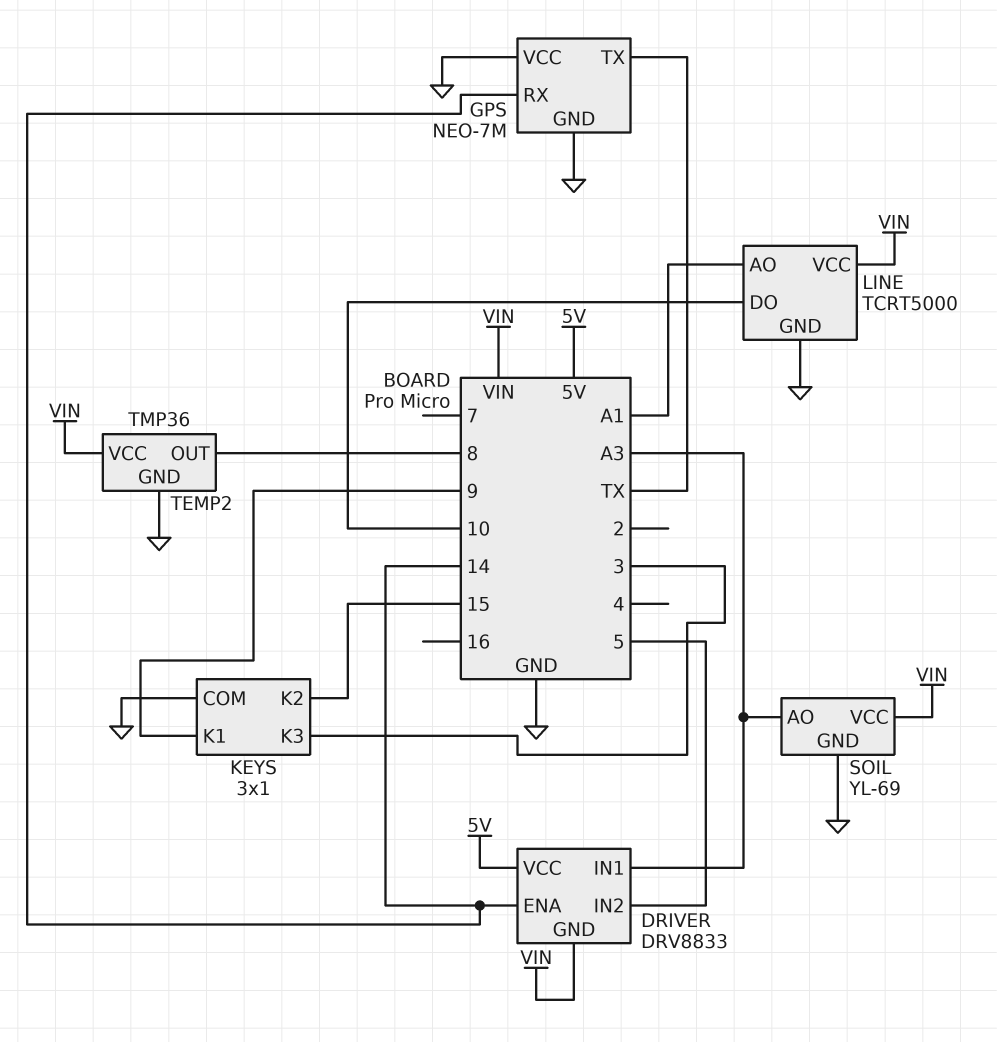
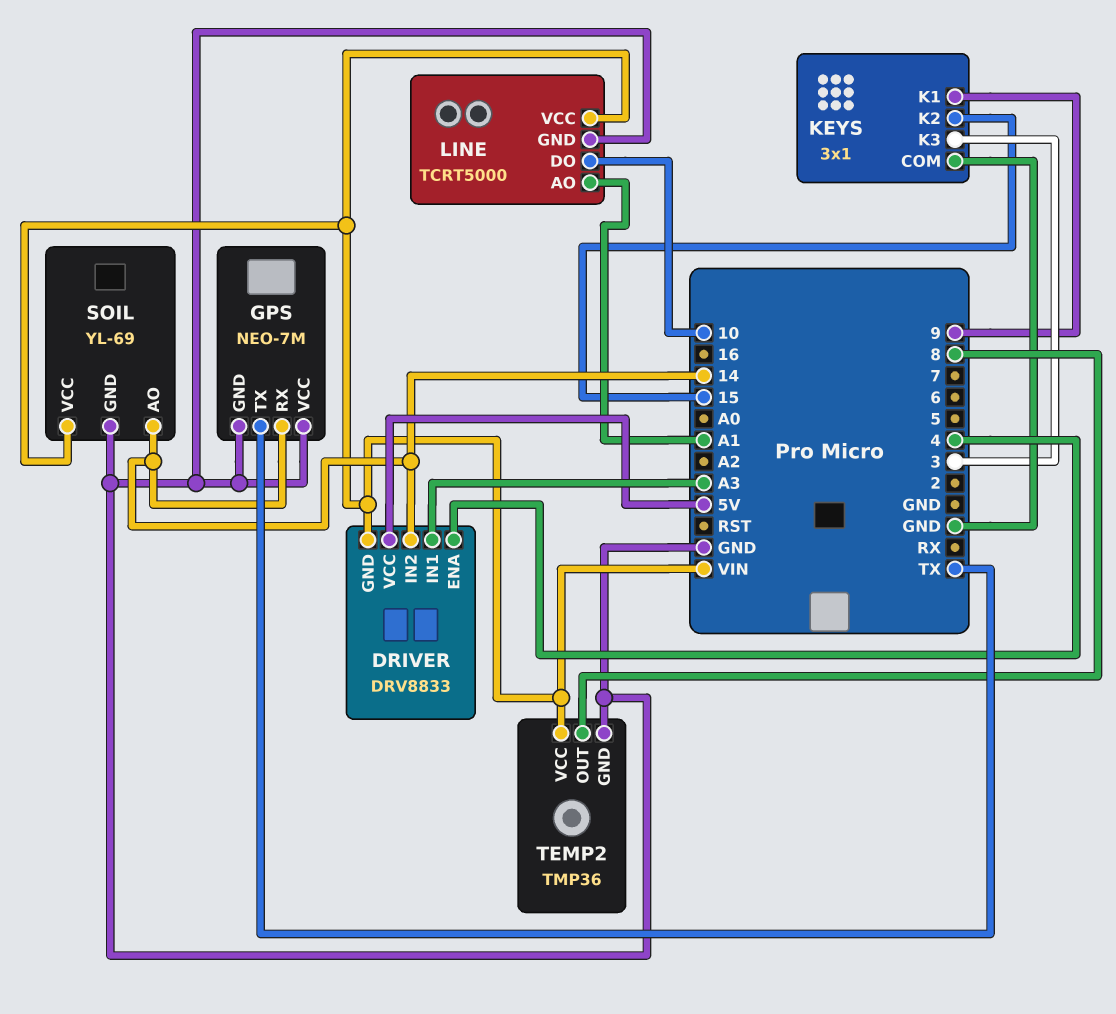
DRIVER pin ENA: 14 -> 4
DRIVER pin IN2: 5 -> 14
SOIL pin AO: A3 -> 14

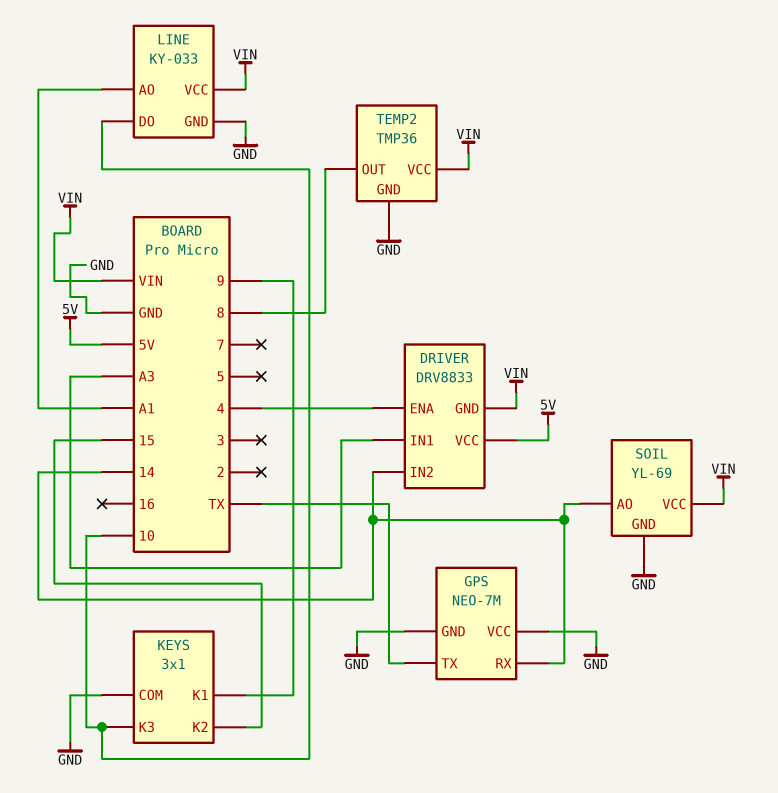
KEYS pin K3: 3 -> 10
LINE: TCRT5000 -> KY-033

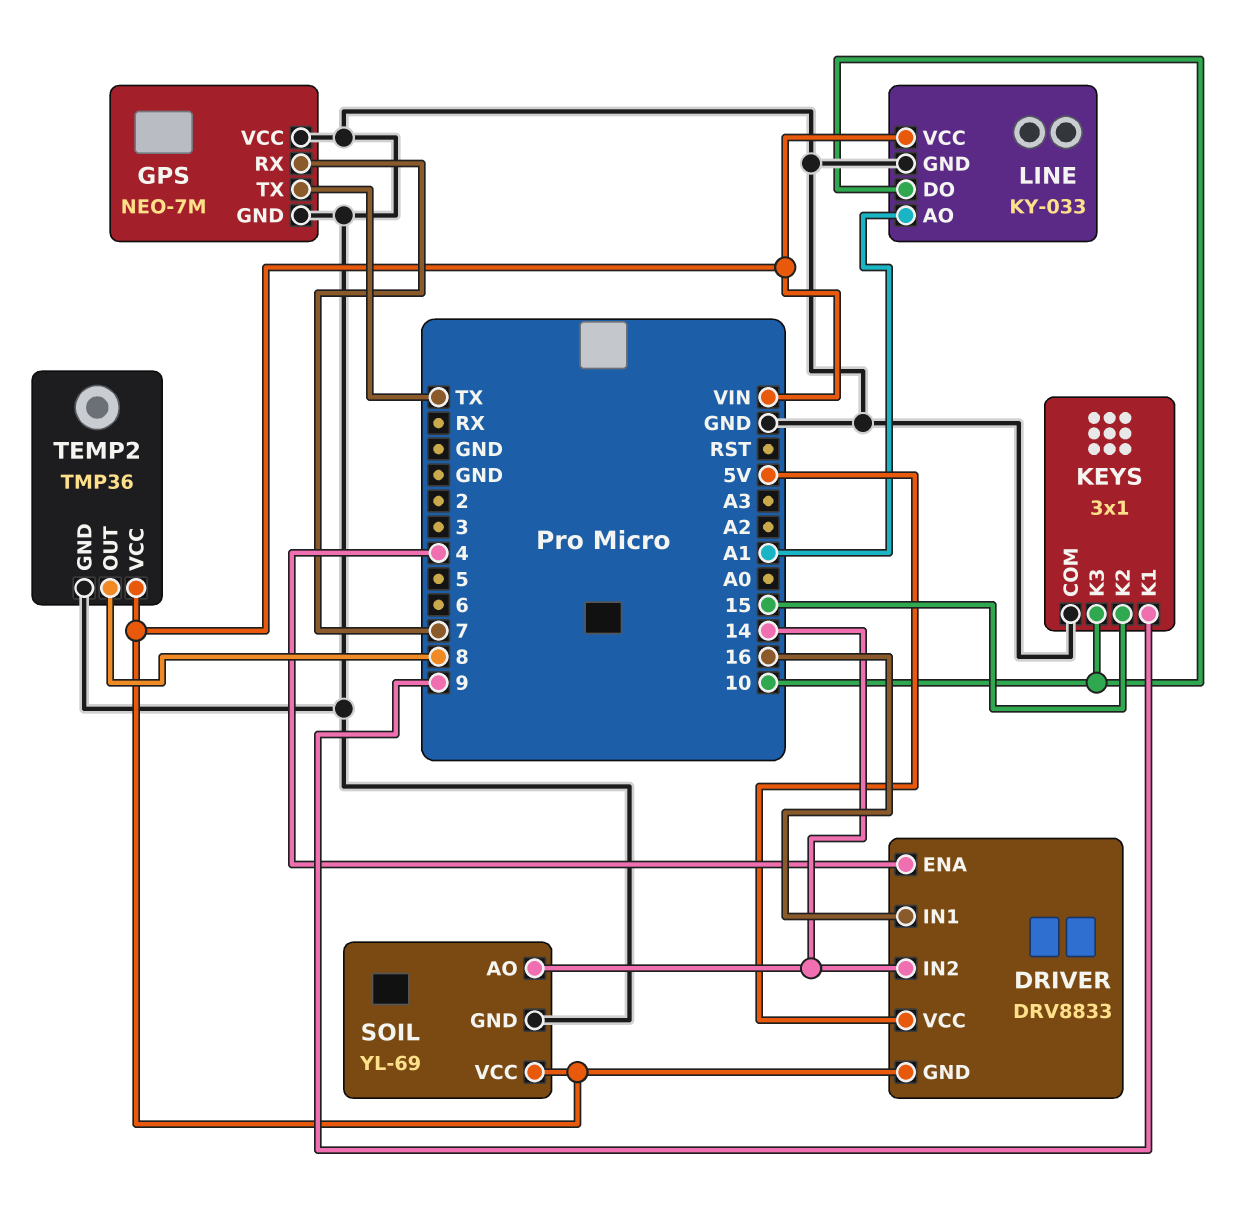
DRIVER pin IN1: A3 -> 16
GPS pin RX: 14 -> 7

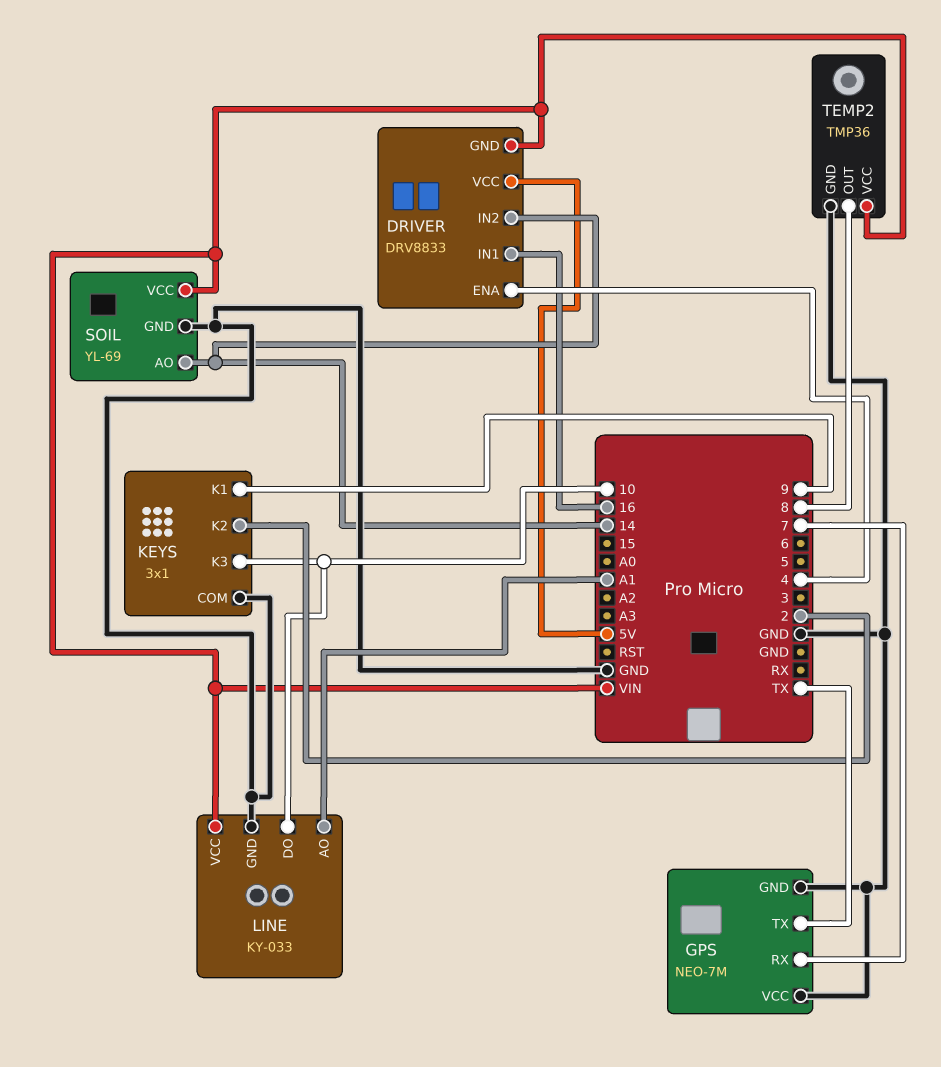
KEYS pin K2: 15 -> 2

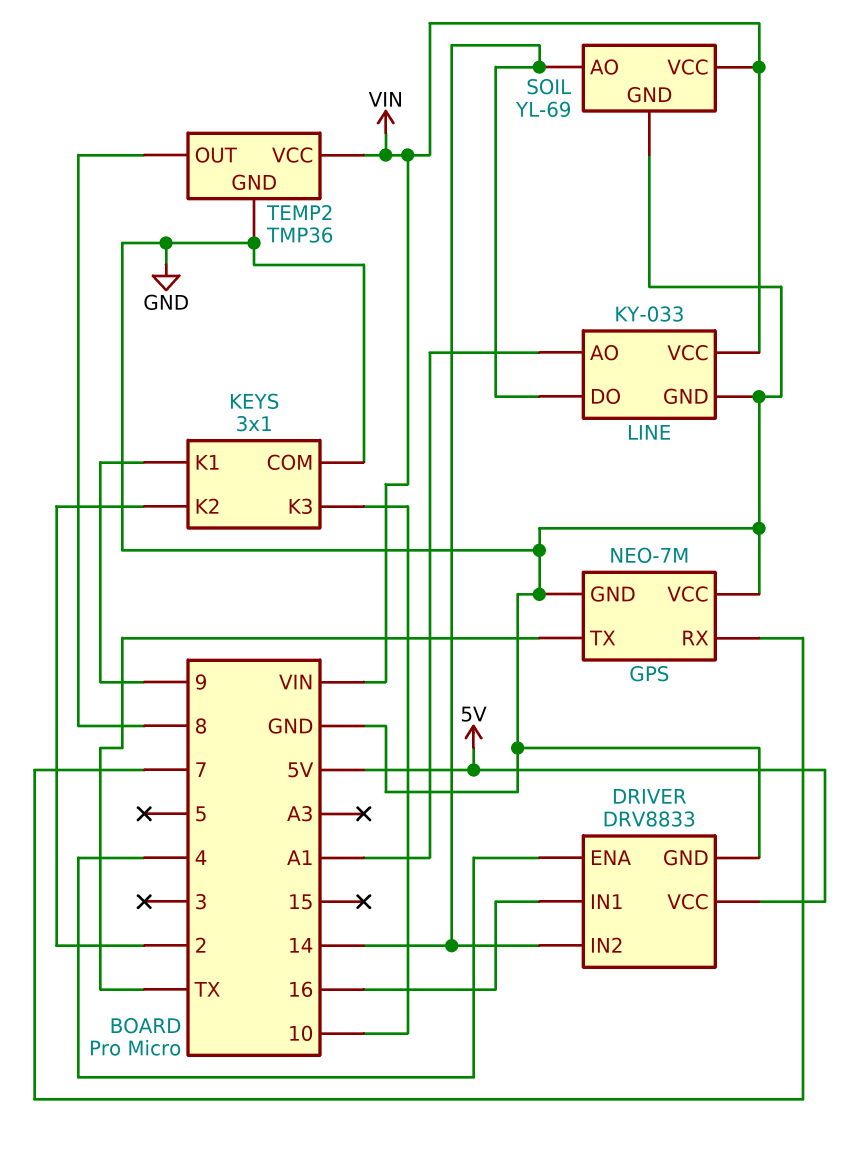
DRIVER pin GND: VIN -> GND
LINE pin DO: 10 -> 14

